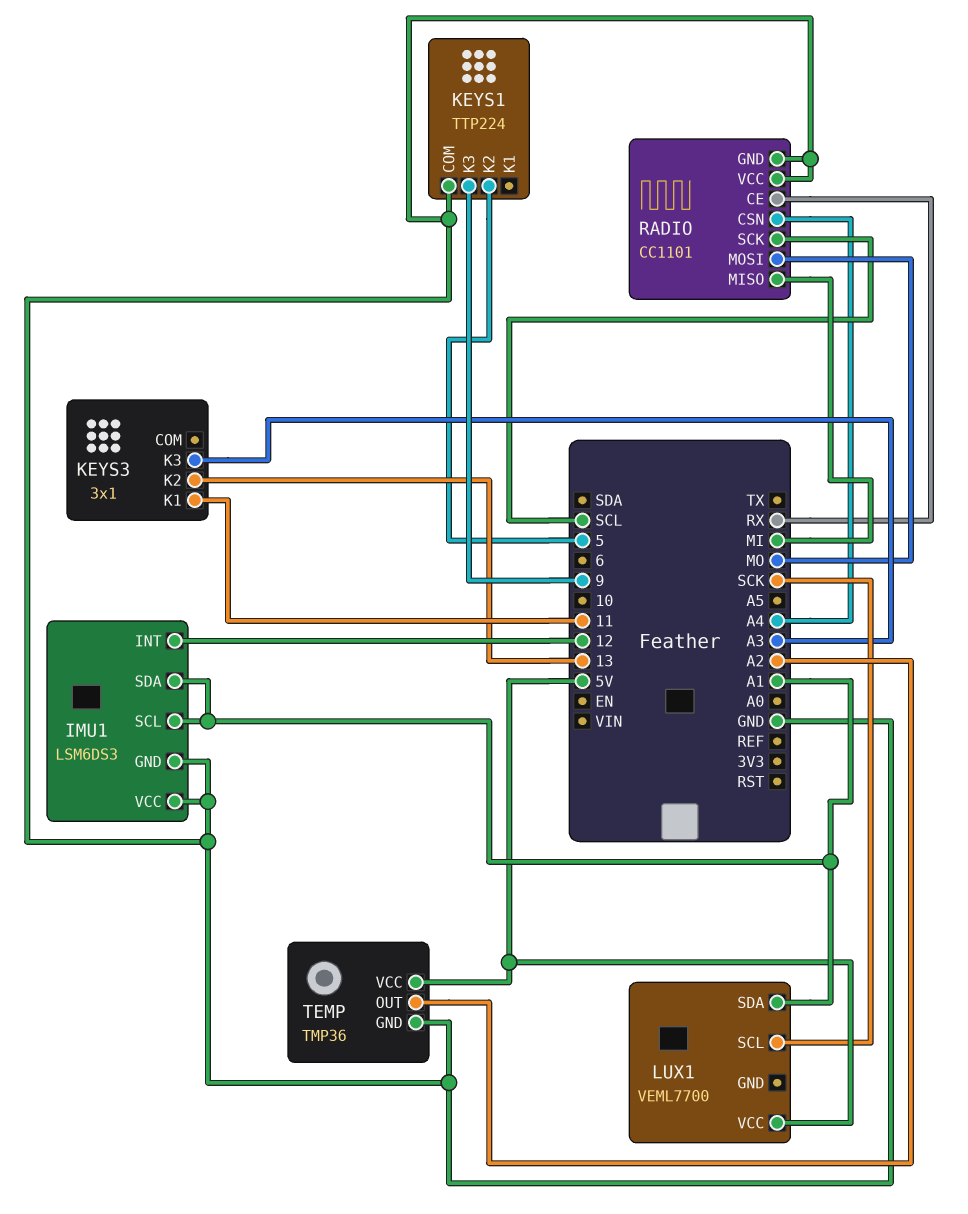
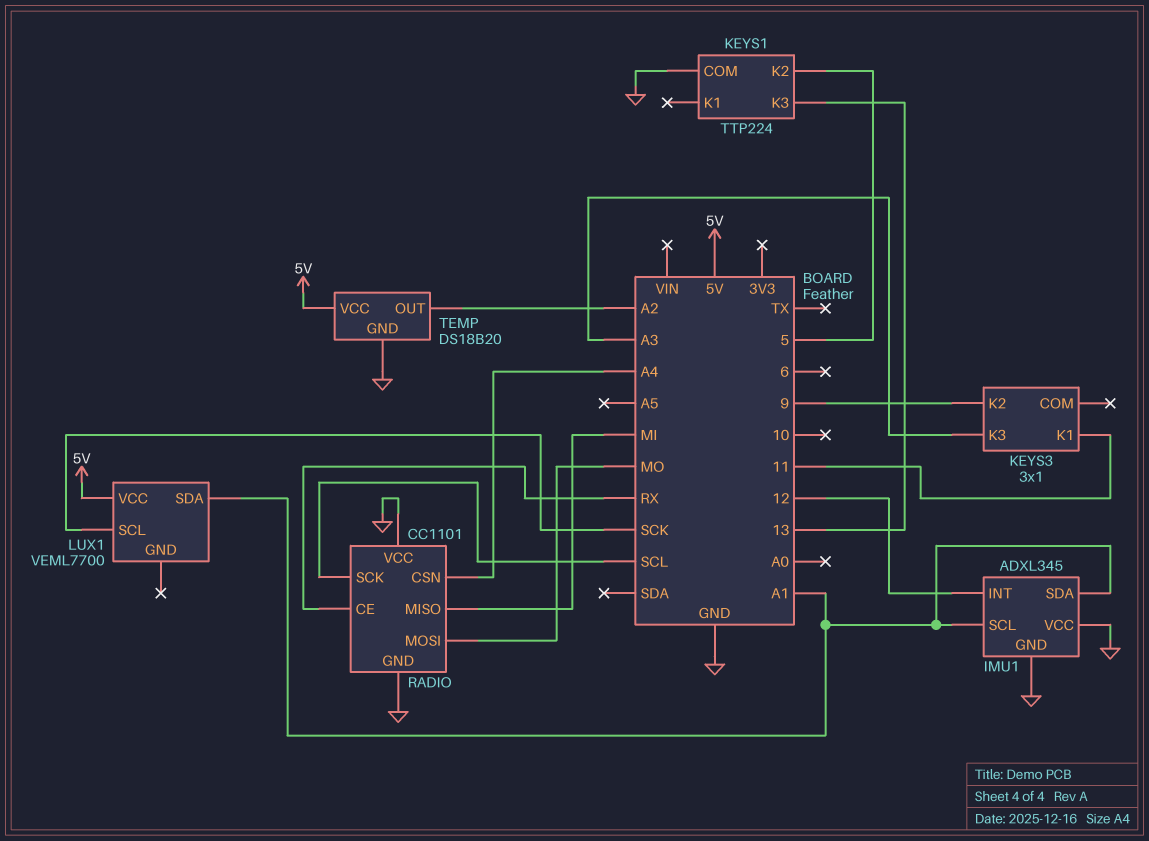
IMU1: LSM6DS3 -> ADXL345
KEYS1 pin K3: 9 -> 13
KEYS3 pin K2: 13 -> 9
TEMP: TMP36 -> DS18B20

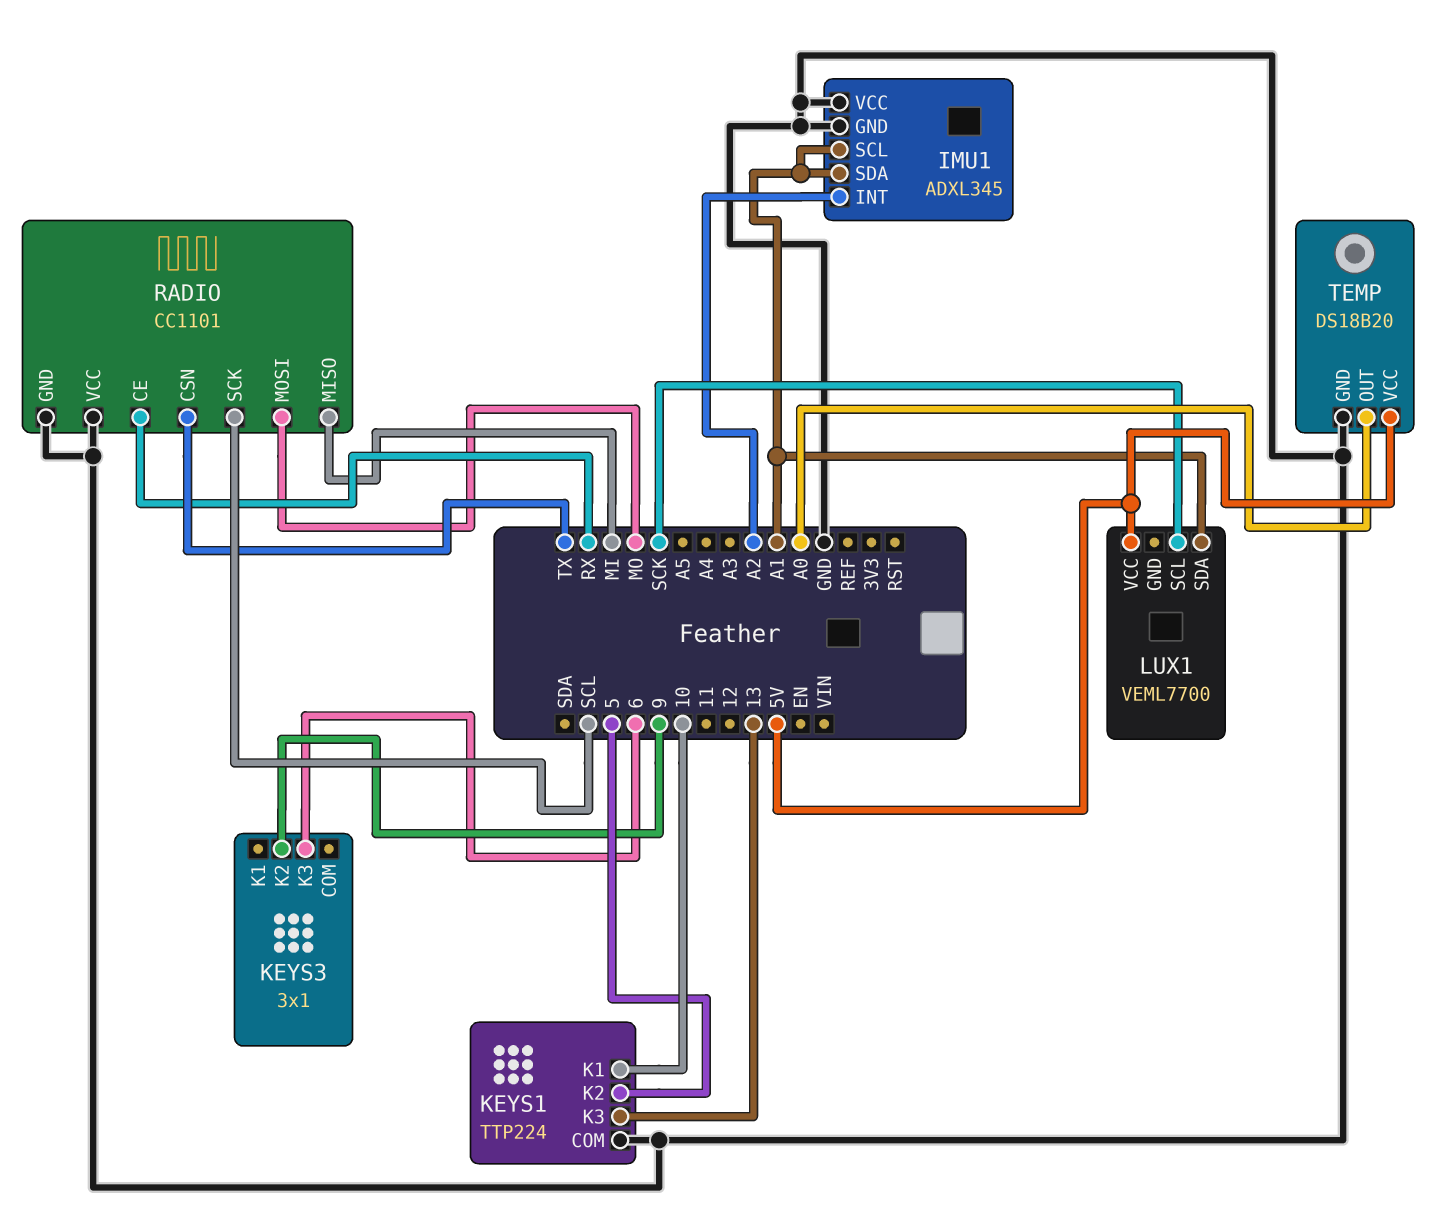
IMU1 pin INT: 12 -> A2
KEYS1 pin K1: none -> 10
KEYS3 pin K1: 11 -> none
KEYS3 pin K3: A3 -> 6
RADIO pin CSN: A4 -> TX
TEMP pin OUT: A2 -> A0

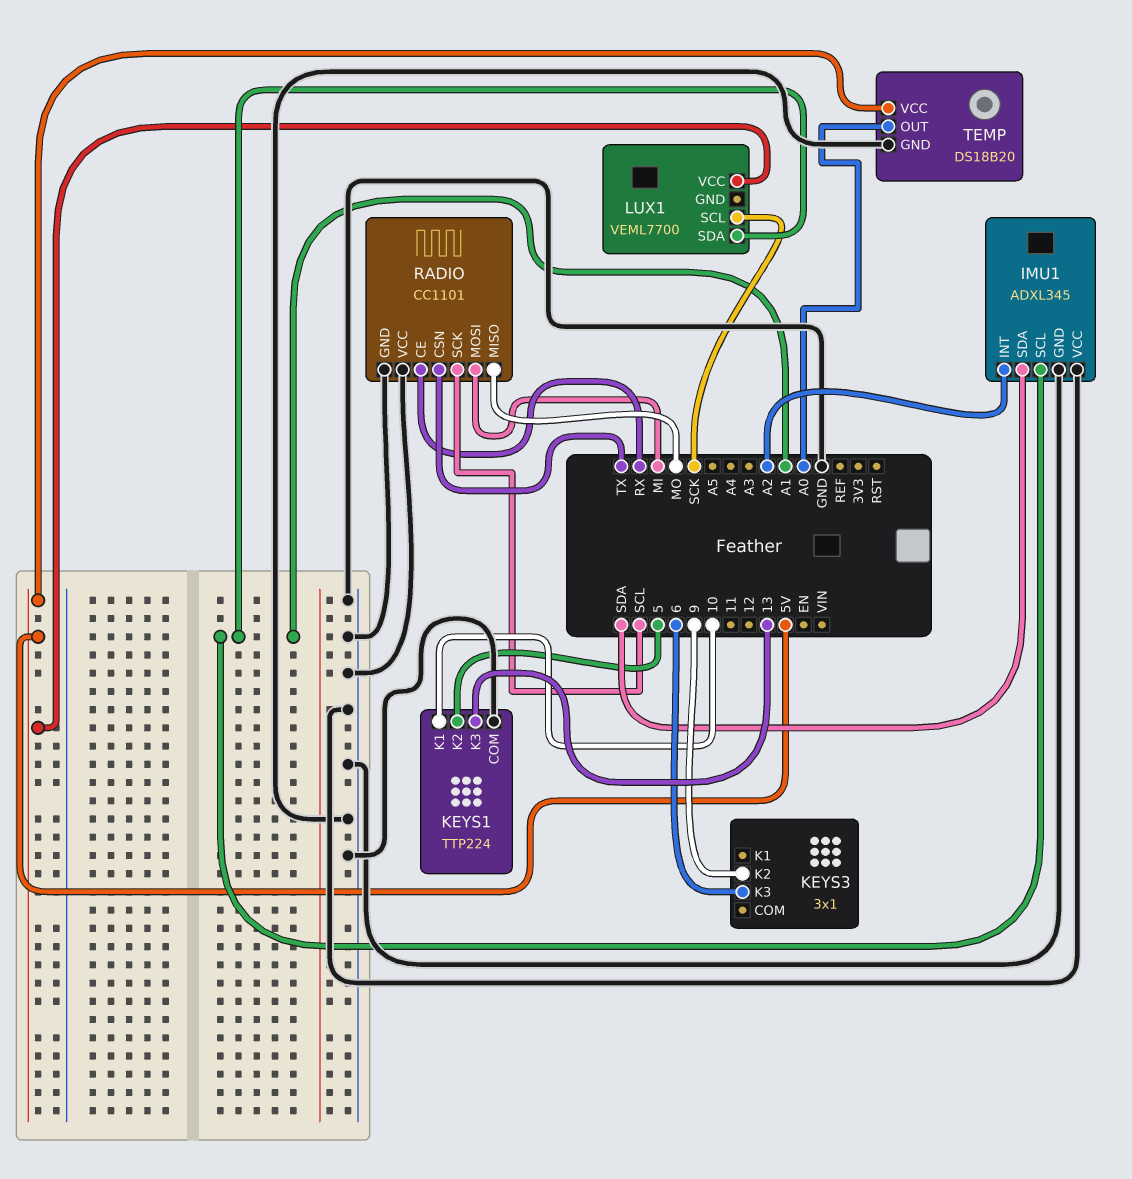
IMU1 pin SDA: A1 -> SDA
RADIO pin MISO: MI -> MO
RADIO pin MOSI: MO -> MI

